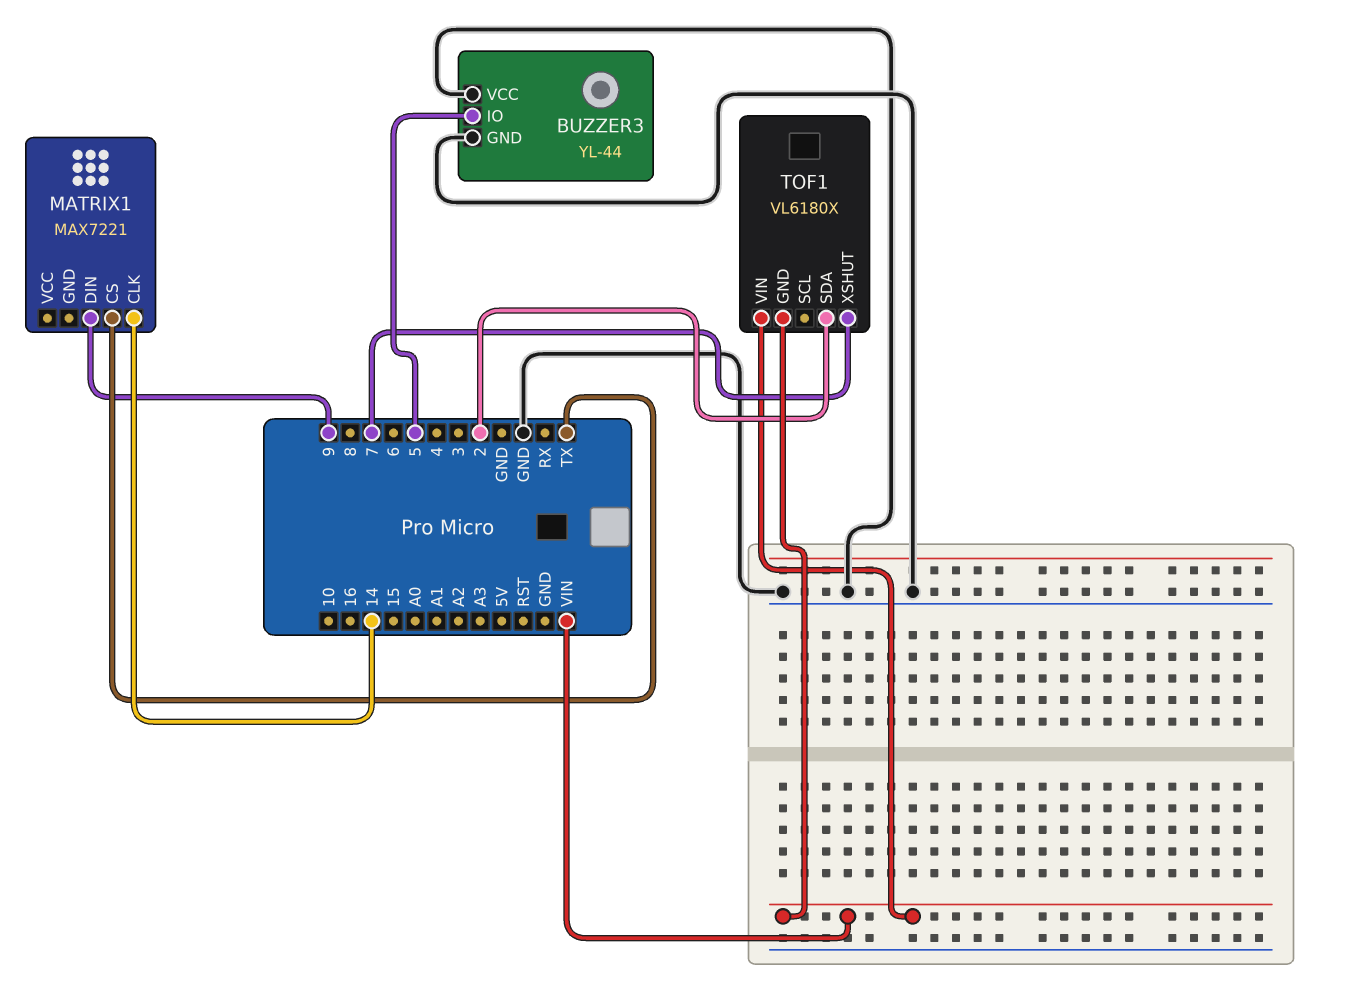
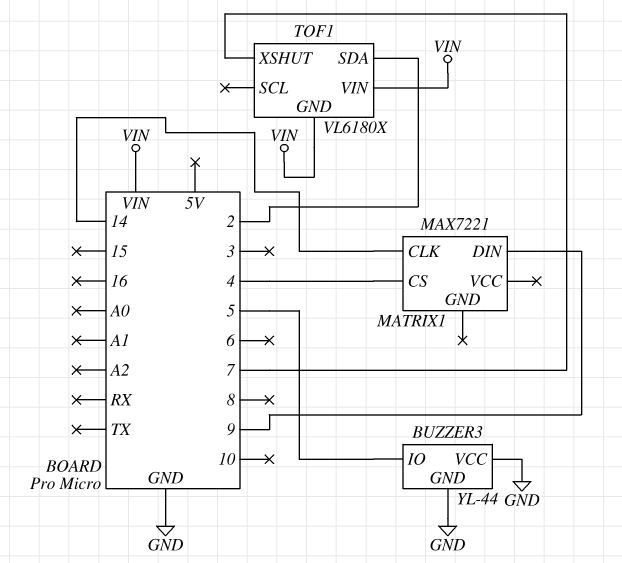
MATRIX1 pin CS: TX -> 4

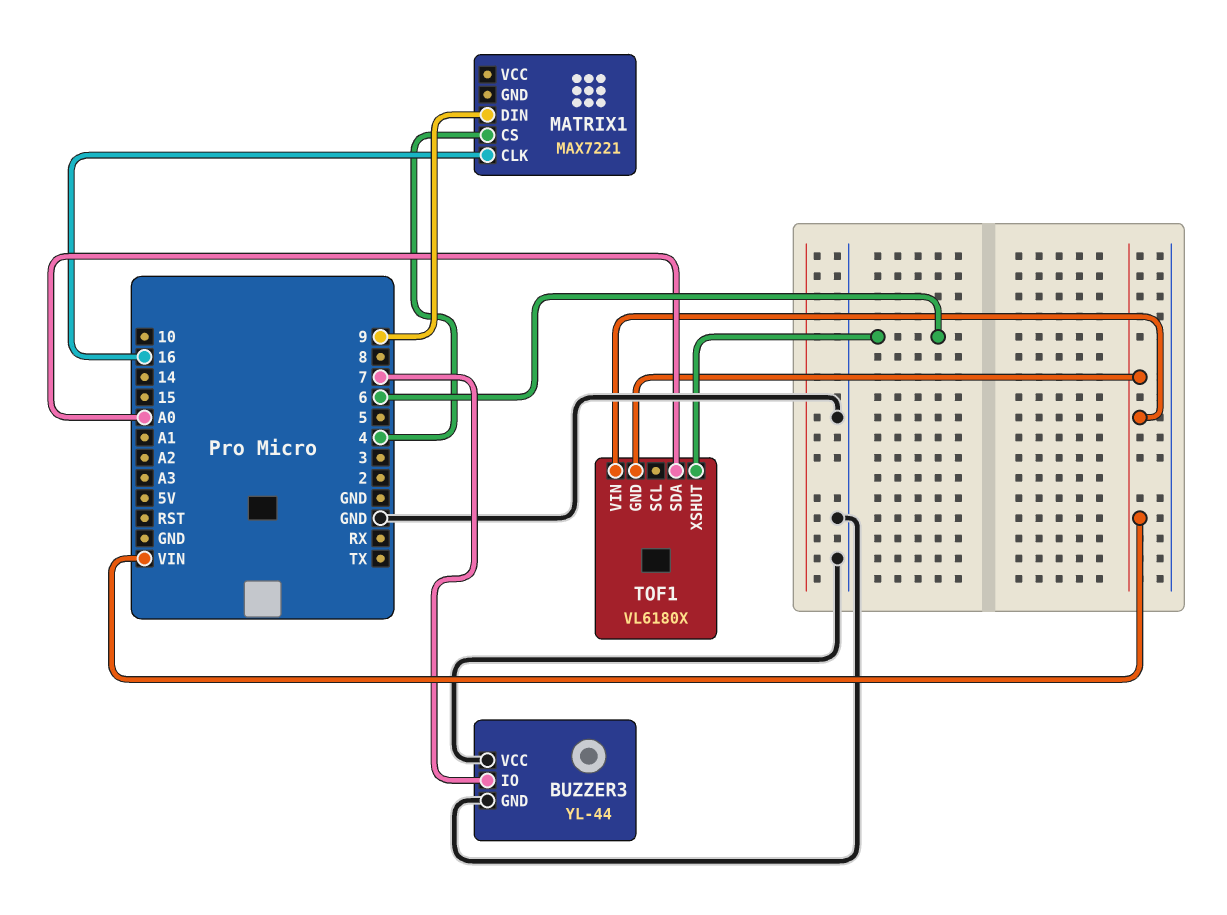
BUZZER3 pin IO: 5 -> 7
MATRIX1 pin CLK: 14 -> 16
TOF1 pin SDA: 2 -> A0
TOF1 pin XSHUT: 7 -> 6

